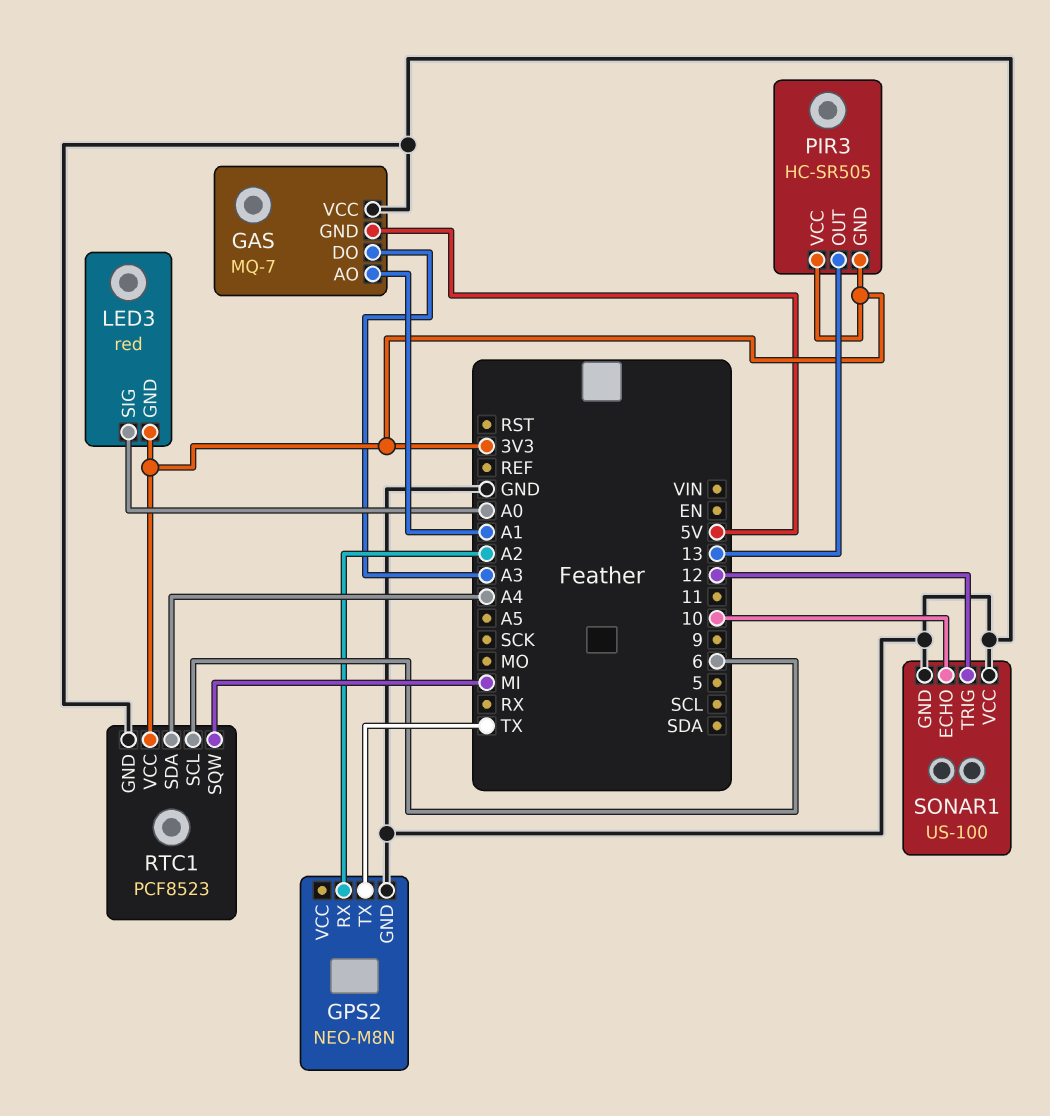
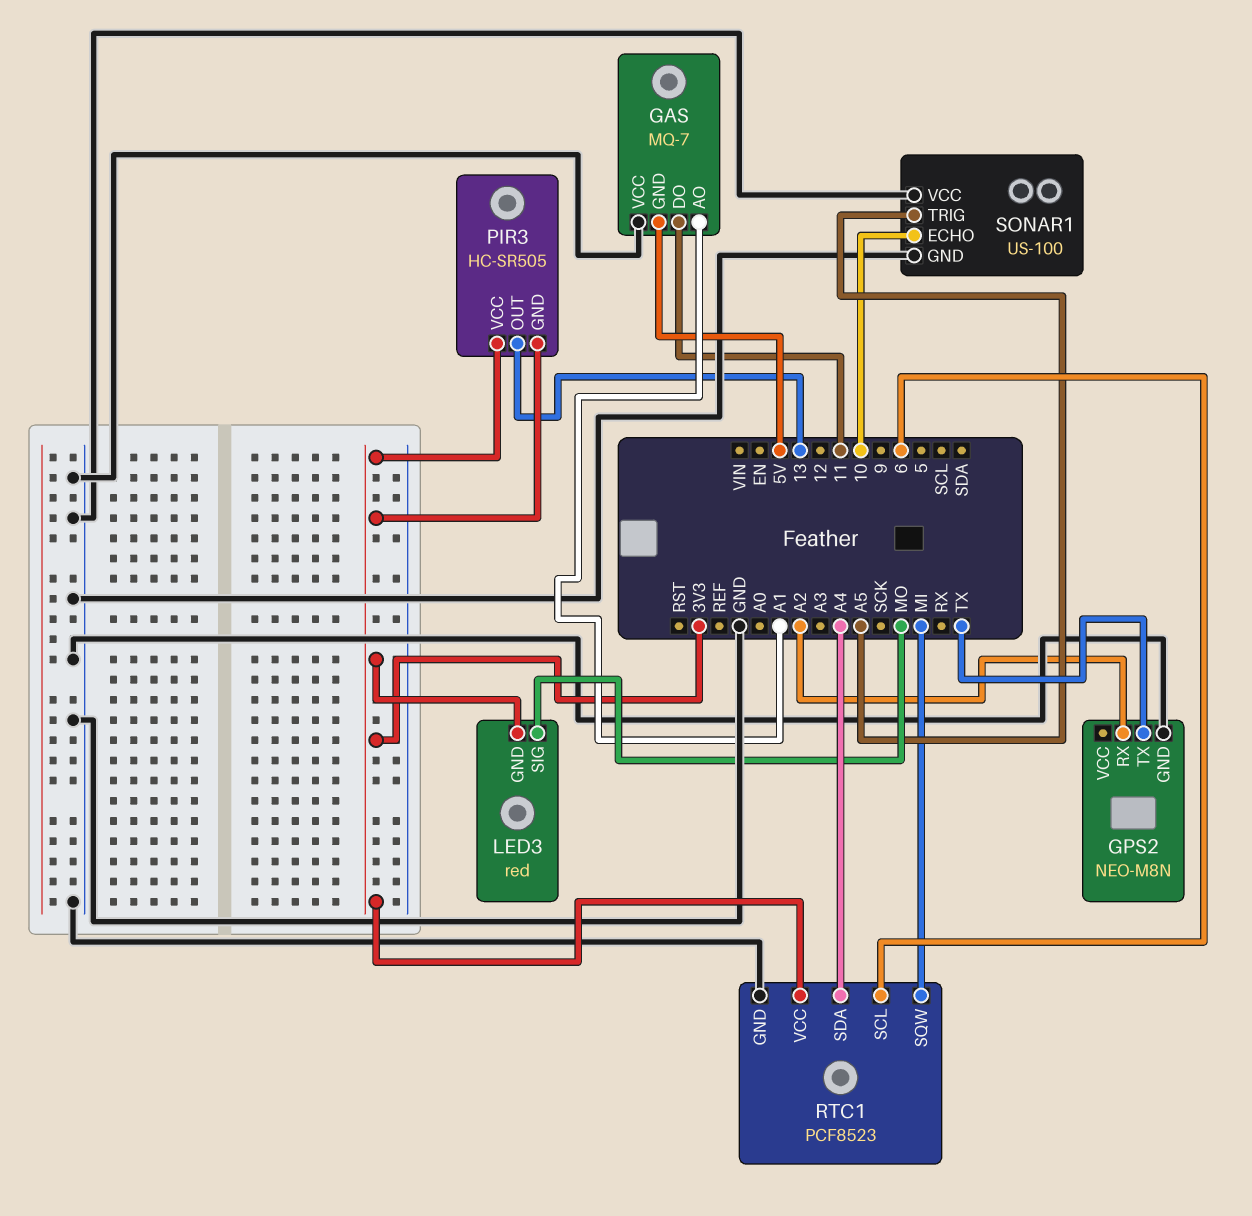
GAS pin DO: A3 -> 11
LED3 pin SIG: A0 -> MO
SONAR1 pin TRIG: 12 -> A5

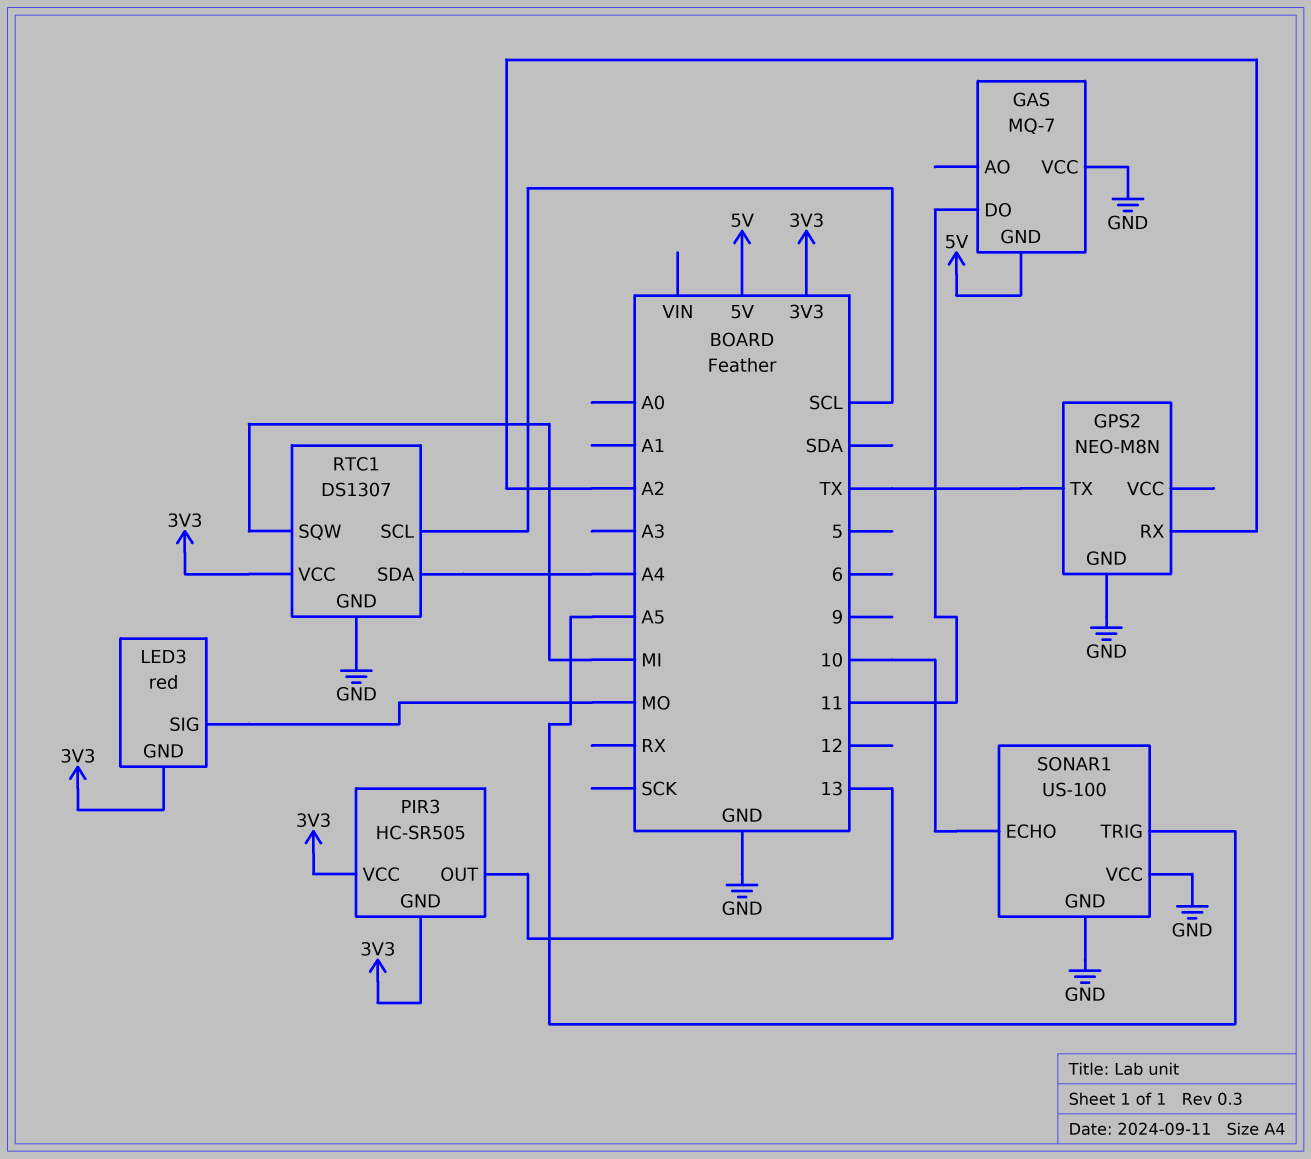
GAS pin AO: A1 -> none
RTC1: PCF8523 -> DS1307
RTC1 pin SCL: 6 -> SCL

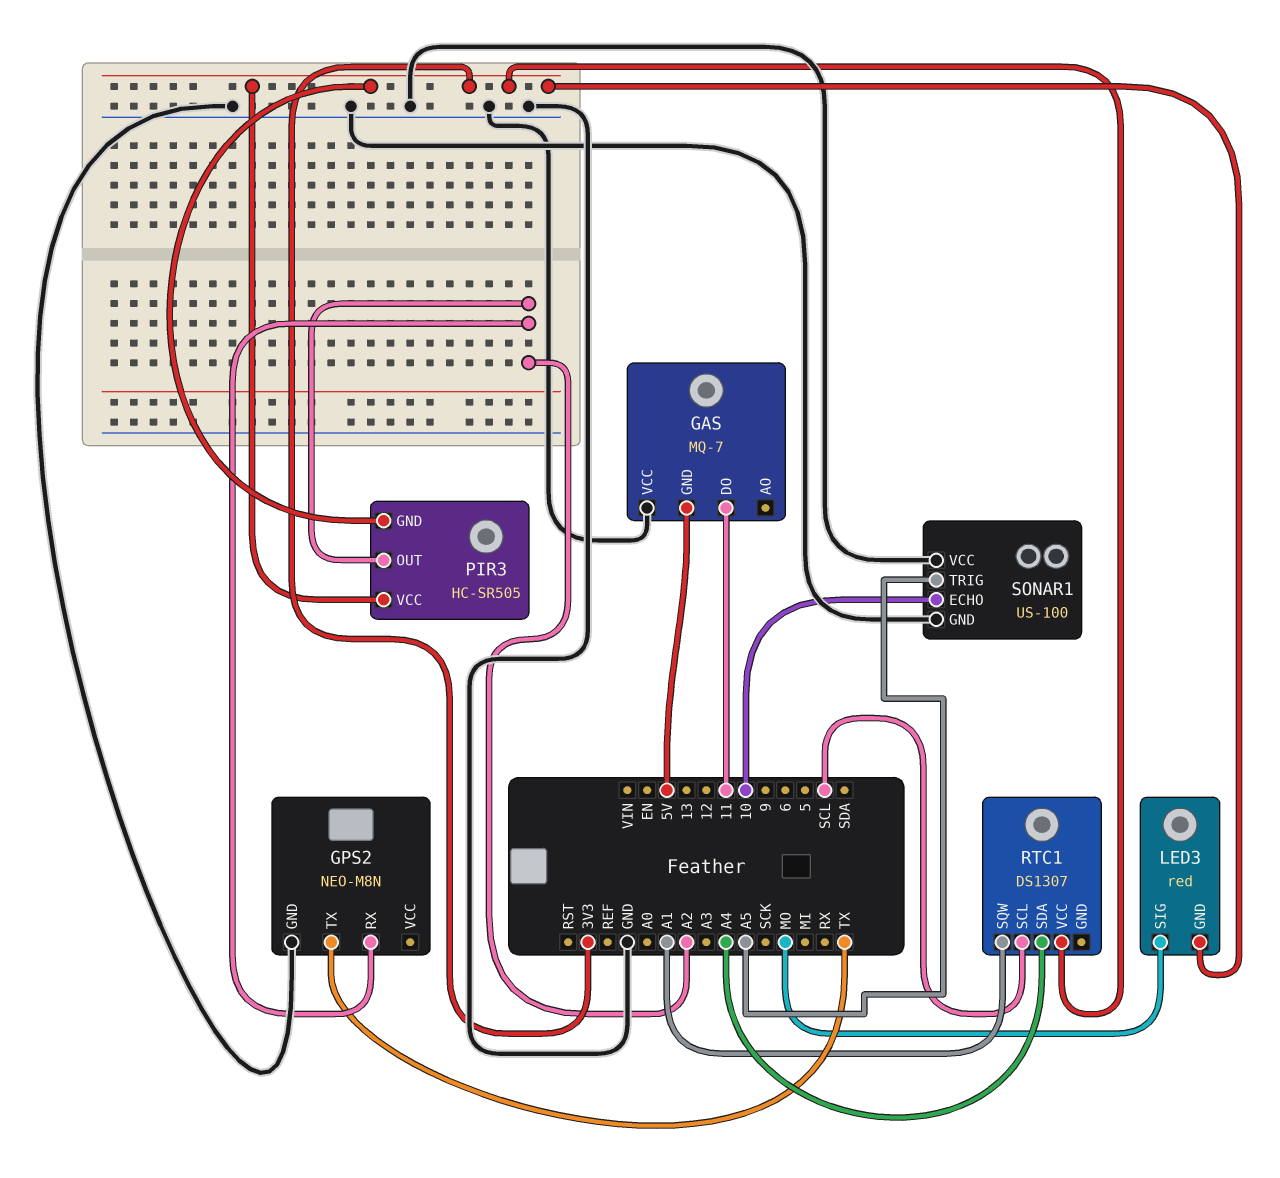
PIR3 pin OUT: 13 -> A2
RTC1 pin GND: GND -> none
RTC1 pin SQW: MI -> A1

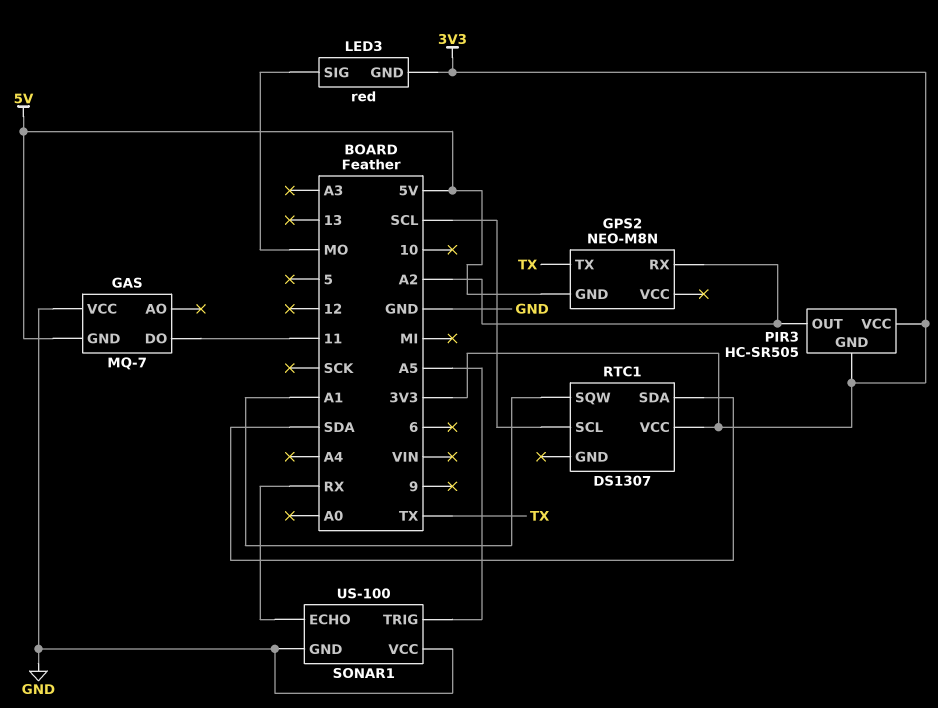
GPS2 pin GND: GND -> 5V
RTC1 pin SDA: A4 -> SDA
SONAR1 pin ECHO: 10 -> RX

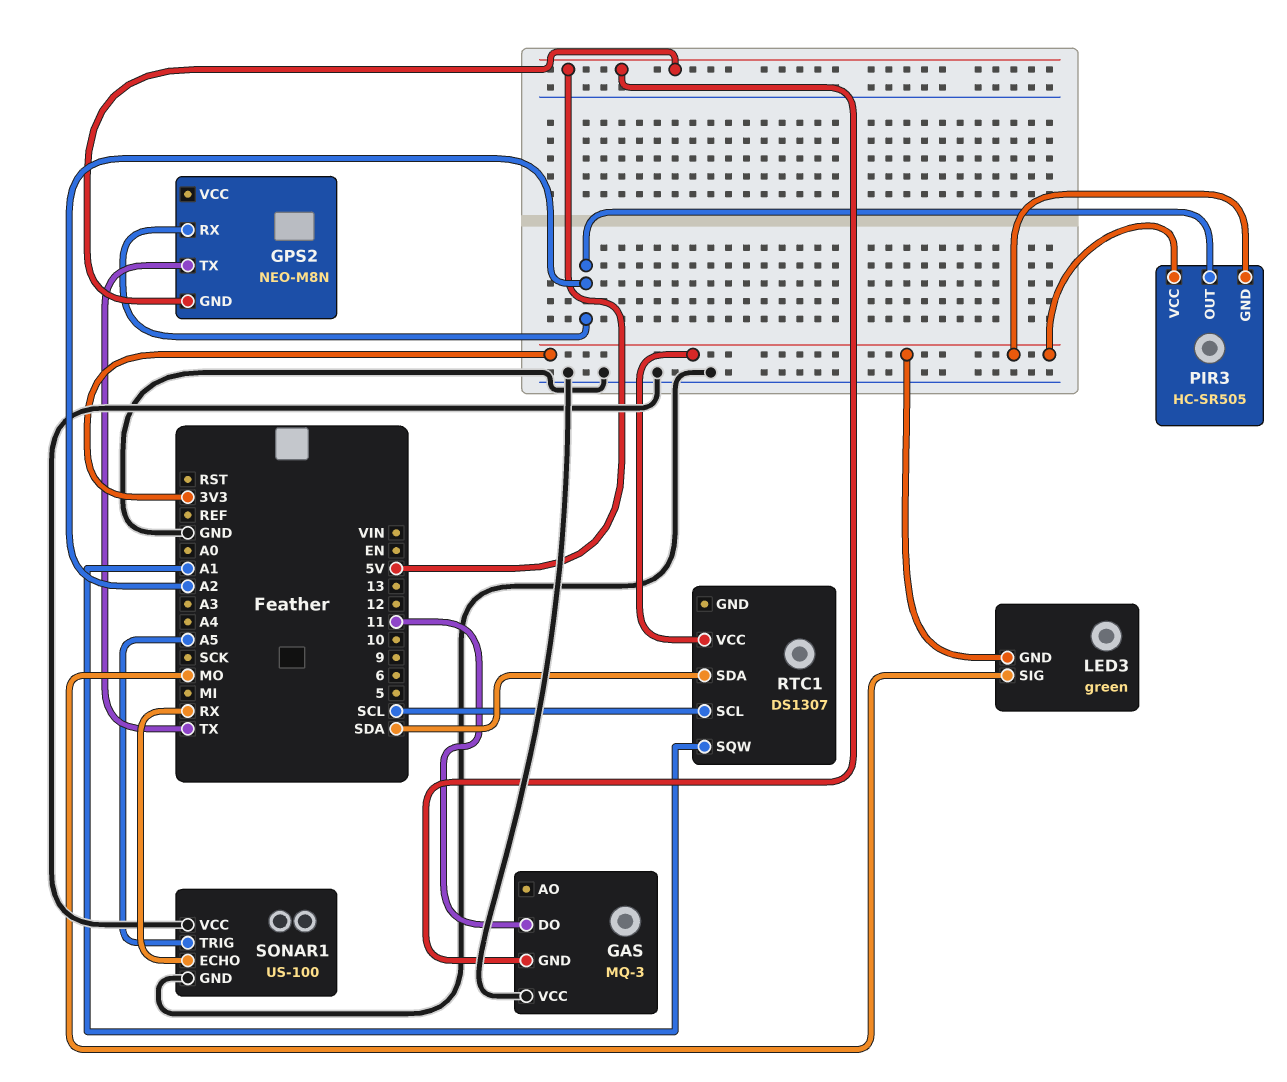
GAS: MQ-7 -> MQ-3
LED3: red -> green

